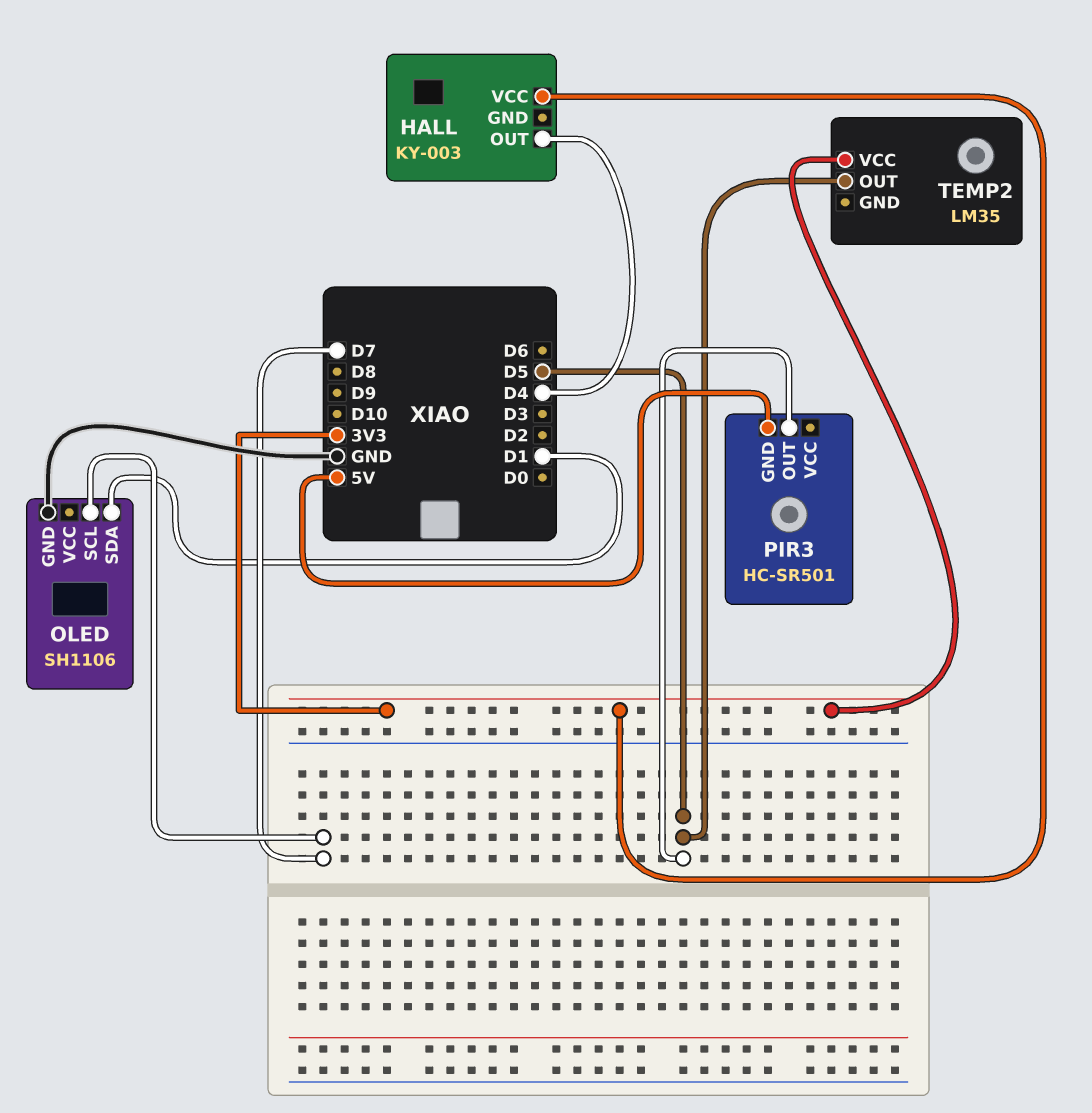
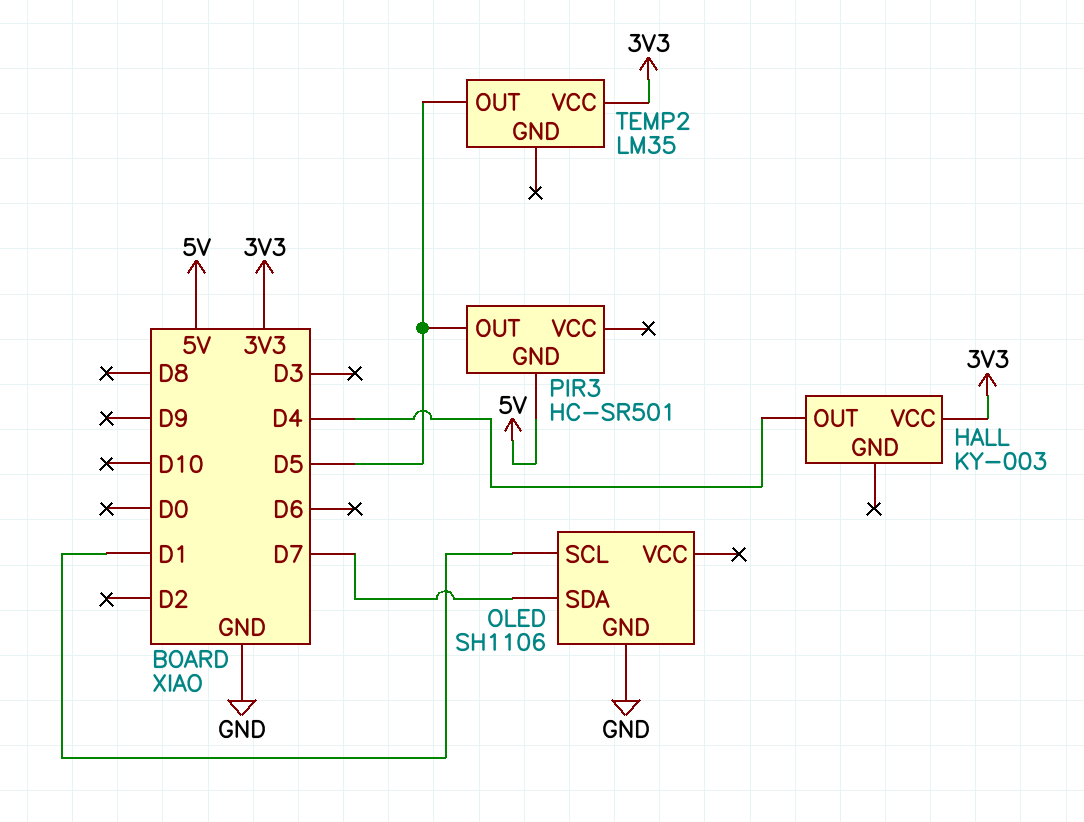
OLED pin SCL: D7 -> D1
OLED pin SDA: D1 -> D7

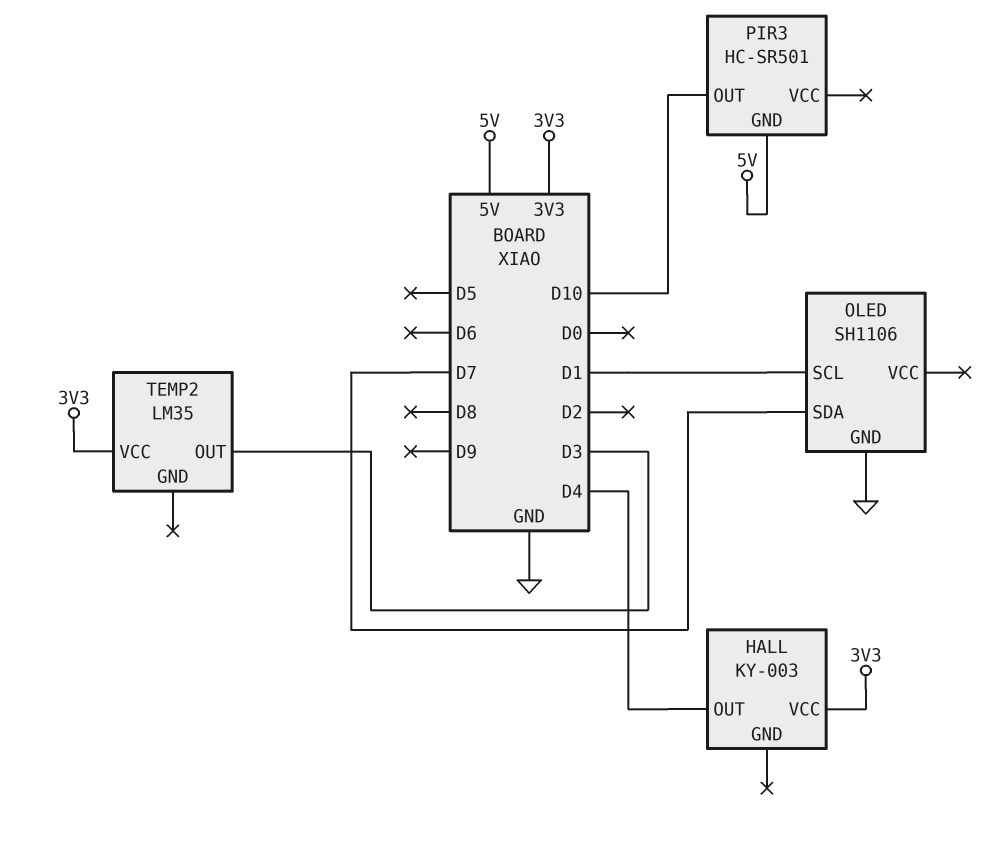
PIR3 pin OUT: D5 -> D10
TEMP2 pin OUT: D5 -> D3

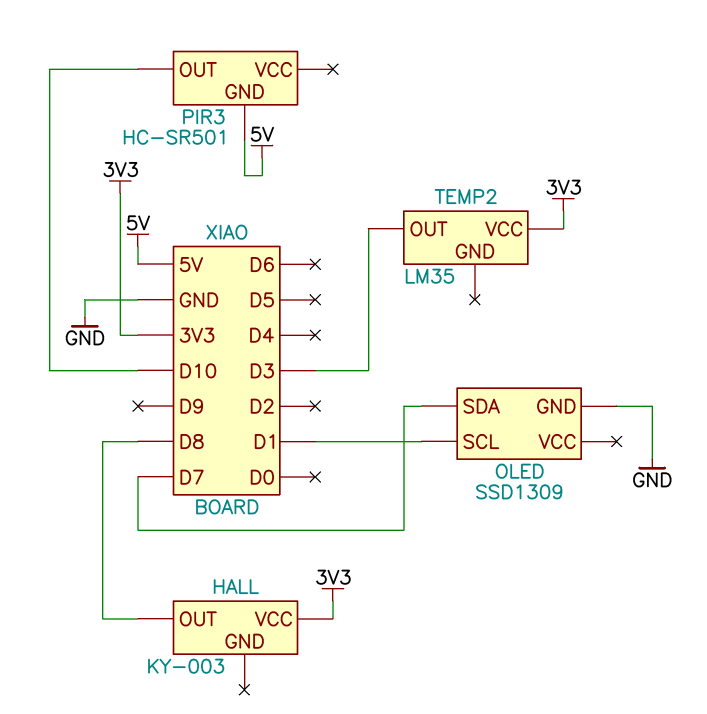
HALL pin OUT: D4 -> D8
OLED: SH1106 -> SSD1309

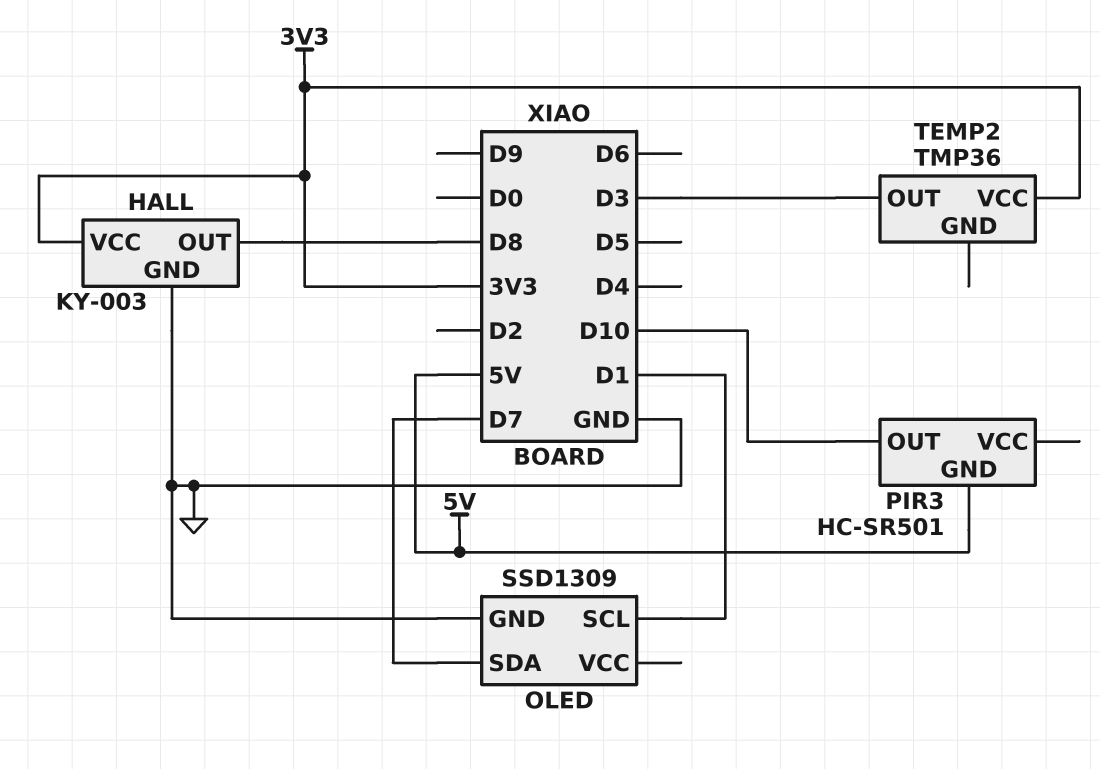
HALL pin GND: none -> GND
TEMP2: LM35 -> TMP36

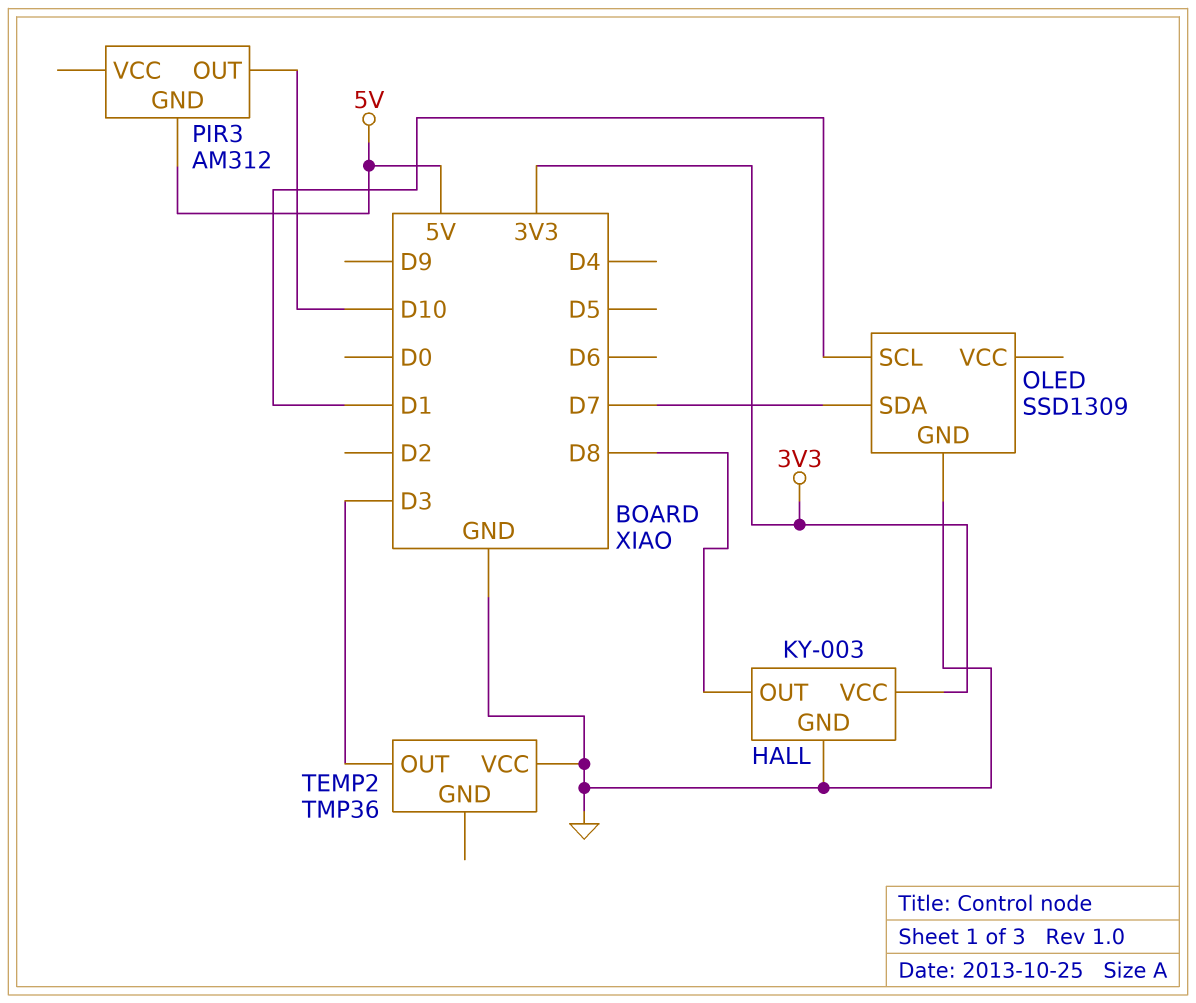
PIR3: HC-SR501 -> AM312
TEMP2 pin VCC: 3V3 -> GND

